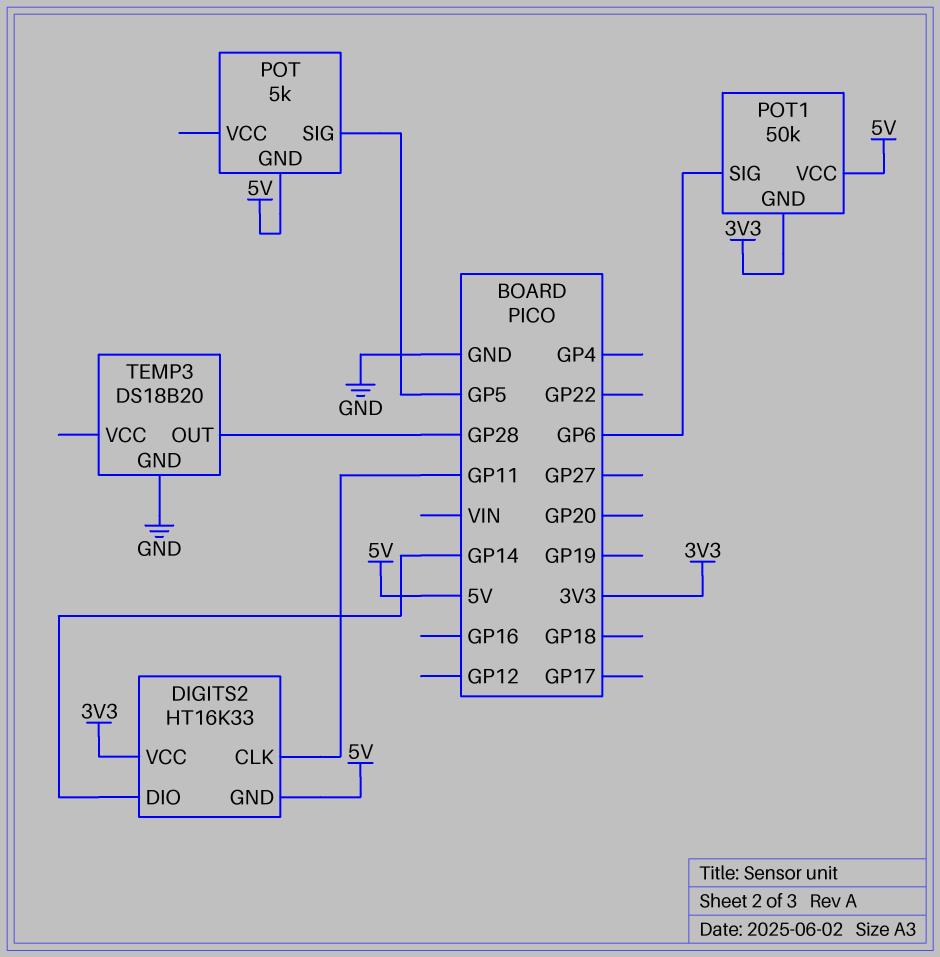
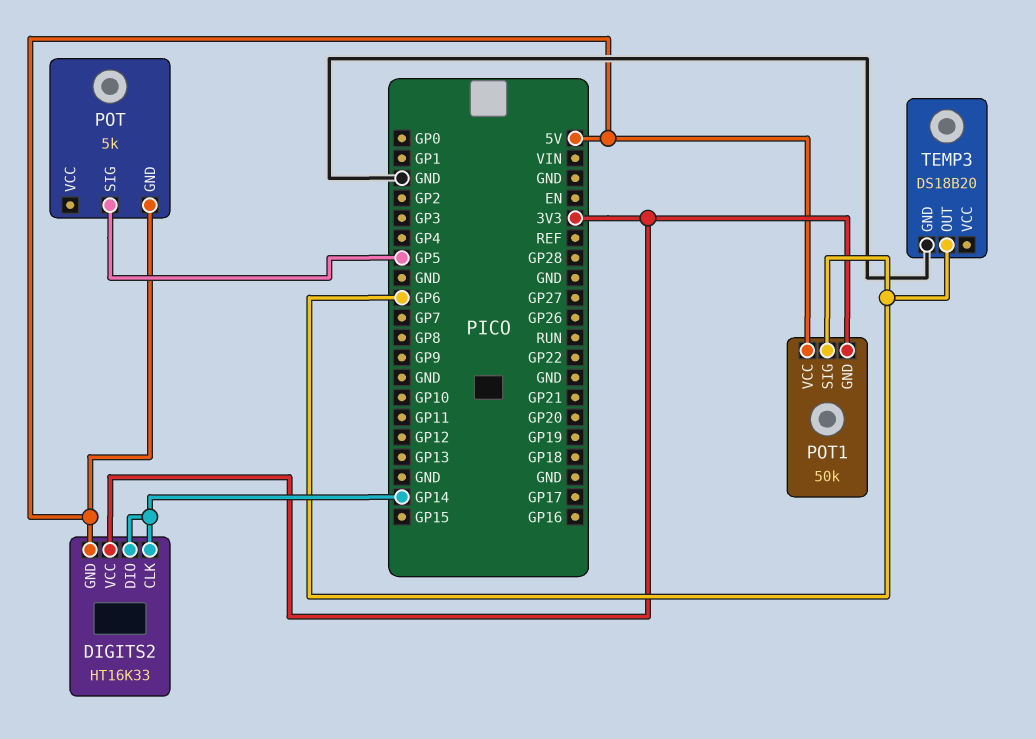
DIGITS2 pin CLK: GP11 -> GP14
TEMP3 pin OUT: GP28 -> GP6

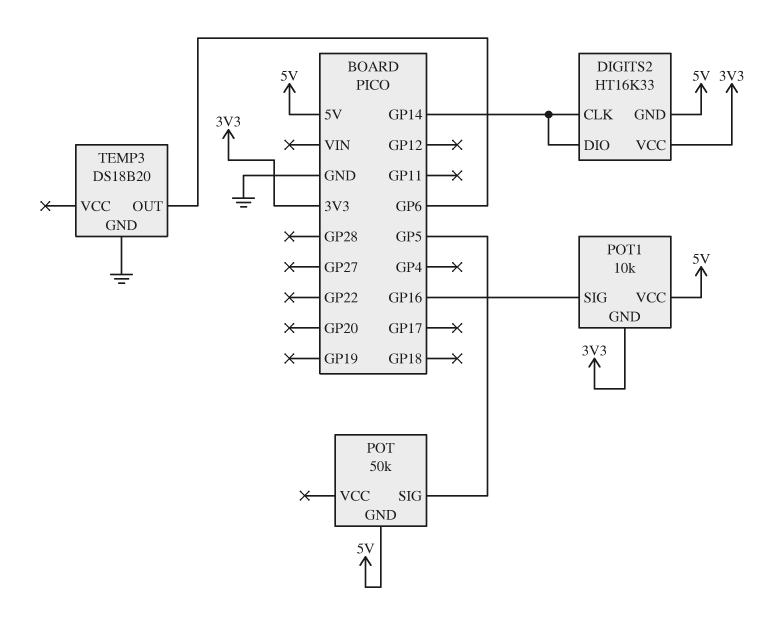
POT: 5k -> 50k
POT1: 50k -> 10k
POT1 pin SIG: GP6 -> GP16

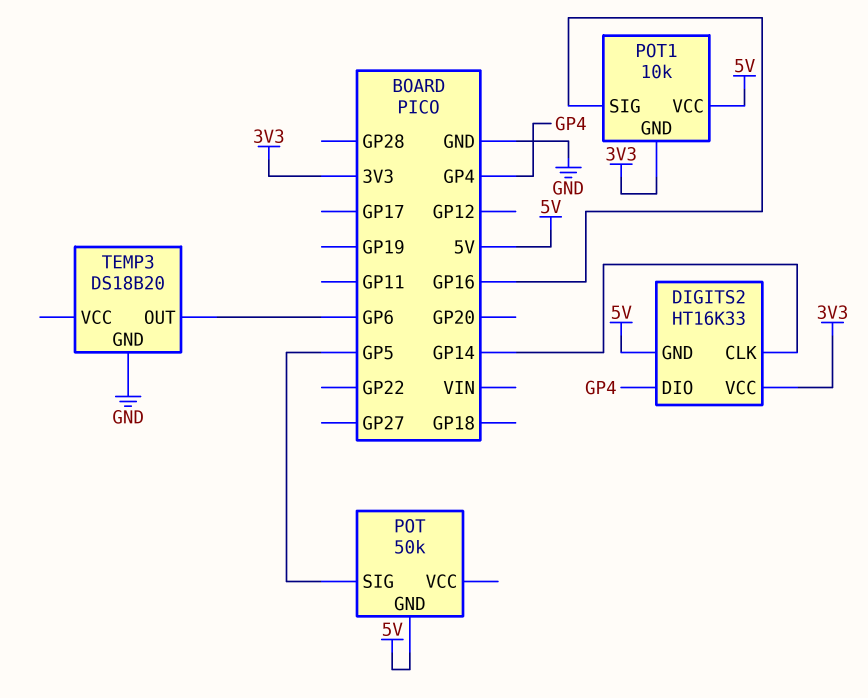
DIGITS2 pin DIO: GP14 -> GP4

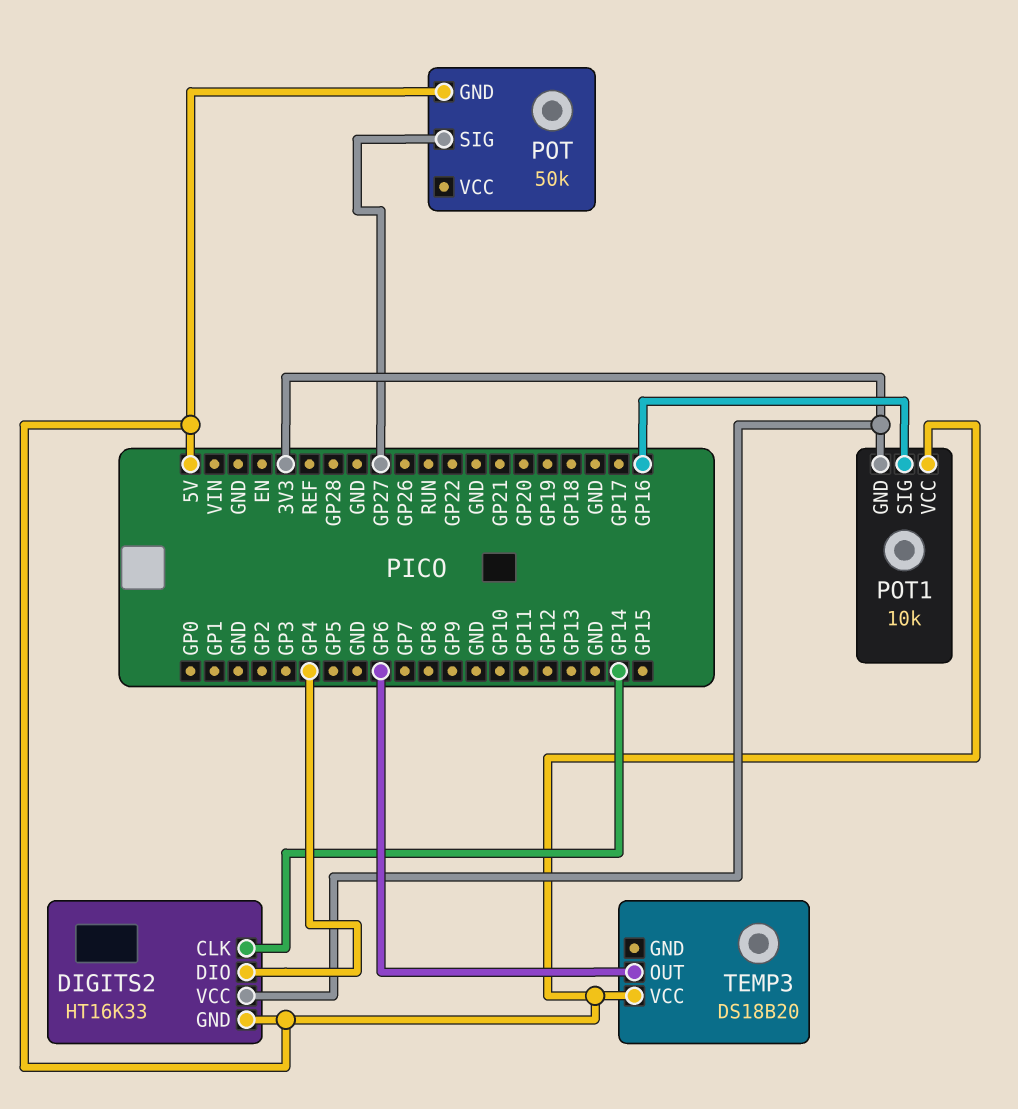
POT pin SIG: GP5 -> GP27
TEMP3 pin GND: GND -> none
TEMP3 pin VCC: none -> 5V

